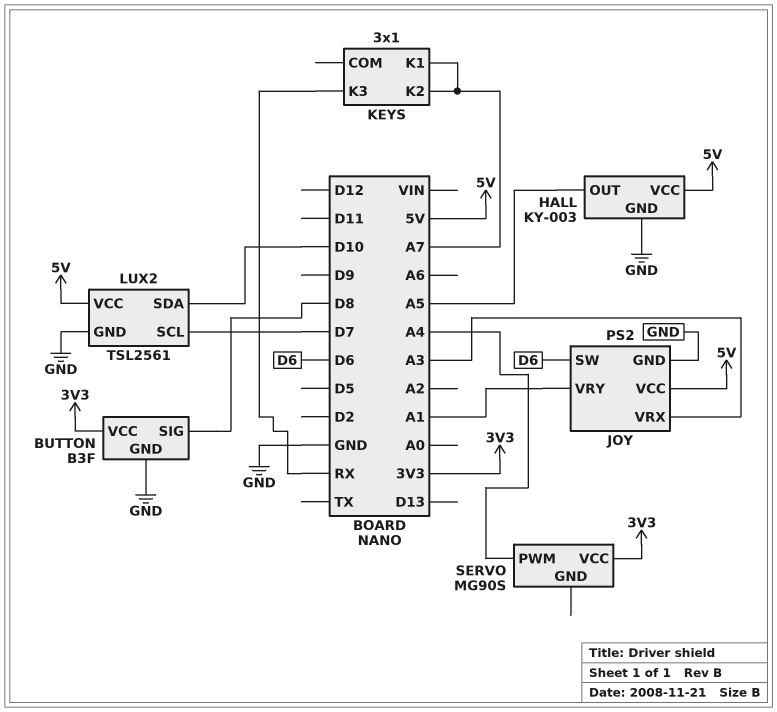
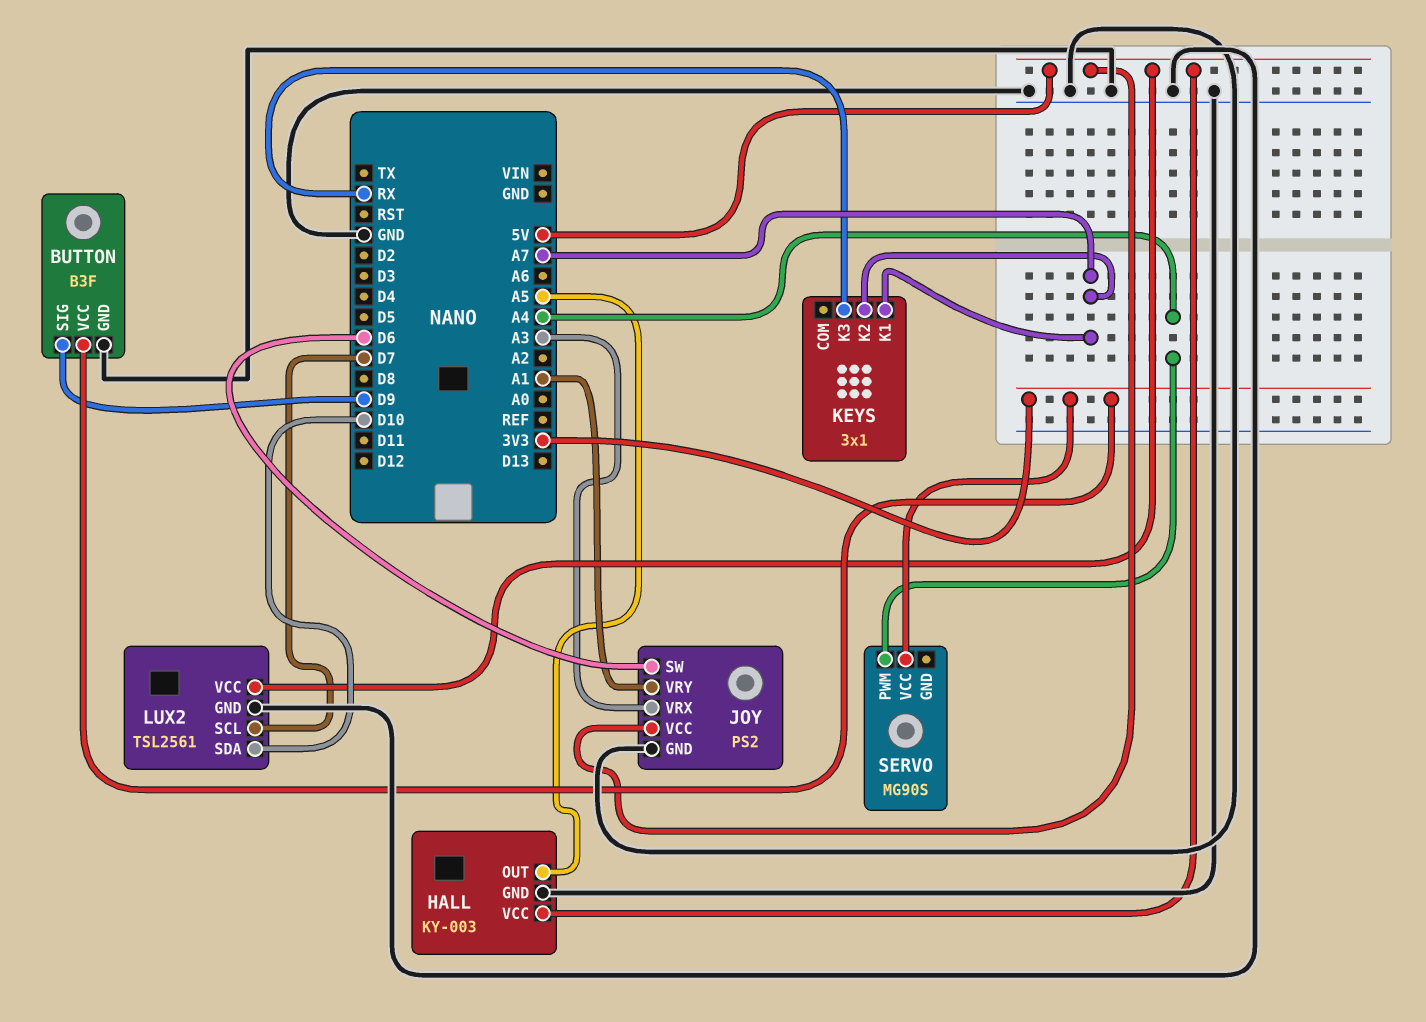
BUTTON pin SIG: D8 -> D9

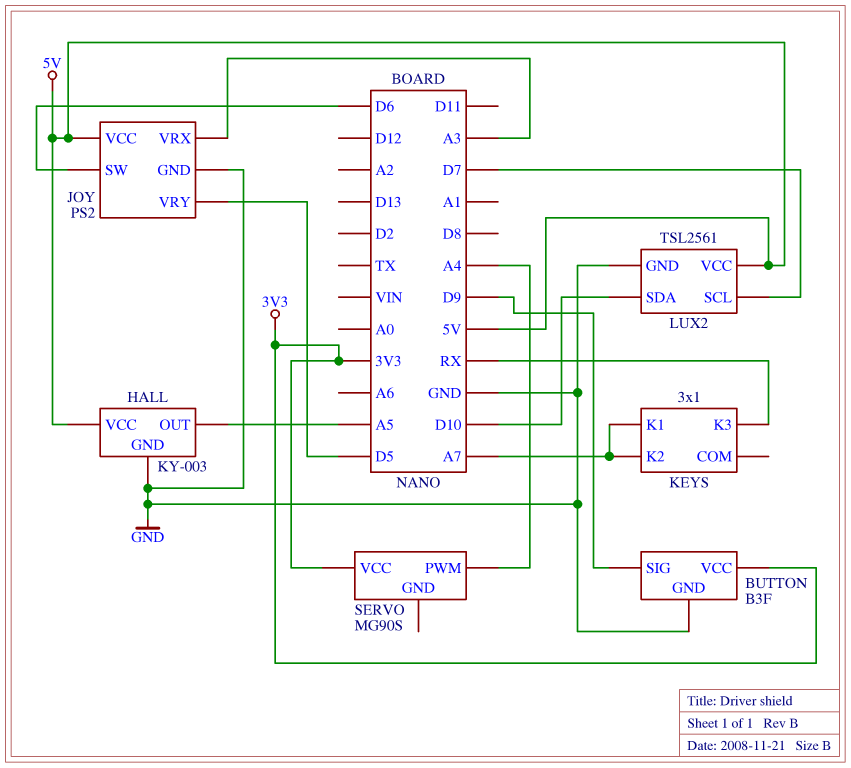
JOY pin VRY: A1 -> D5

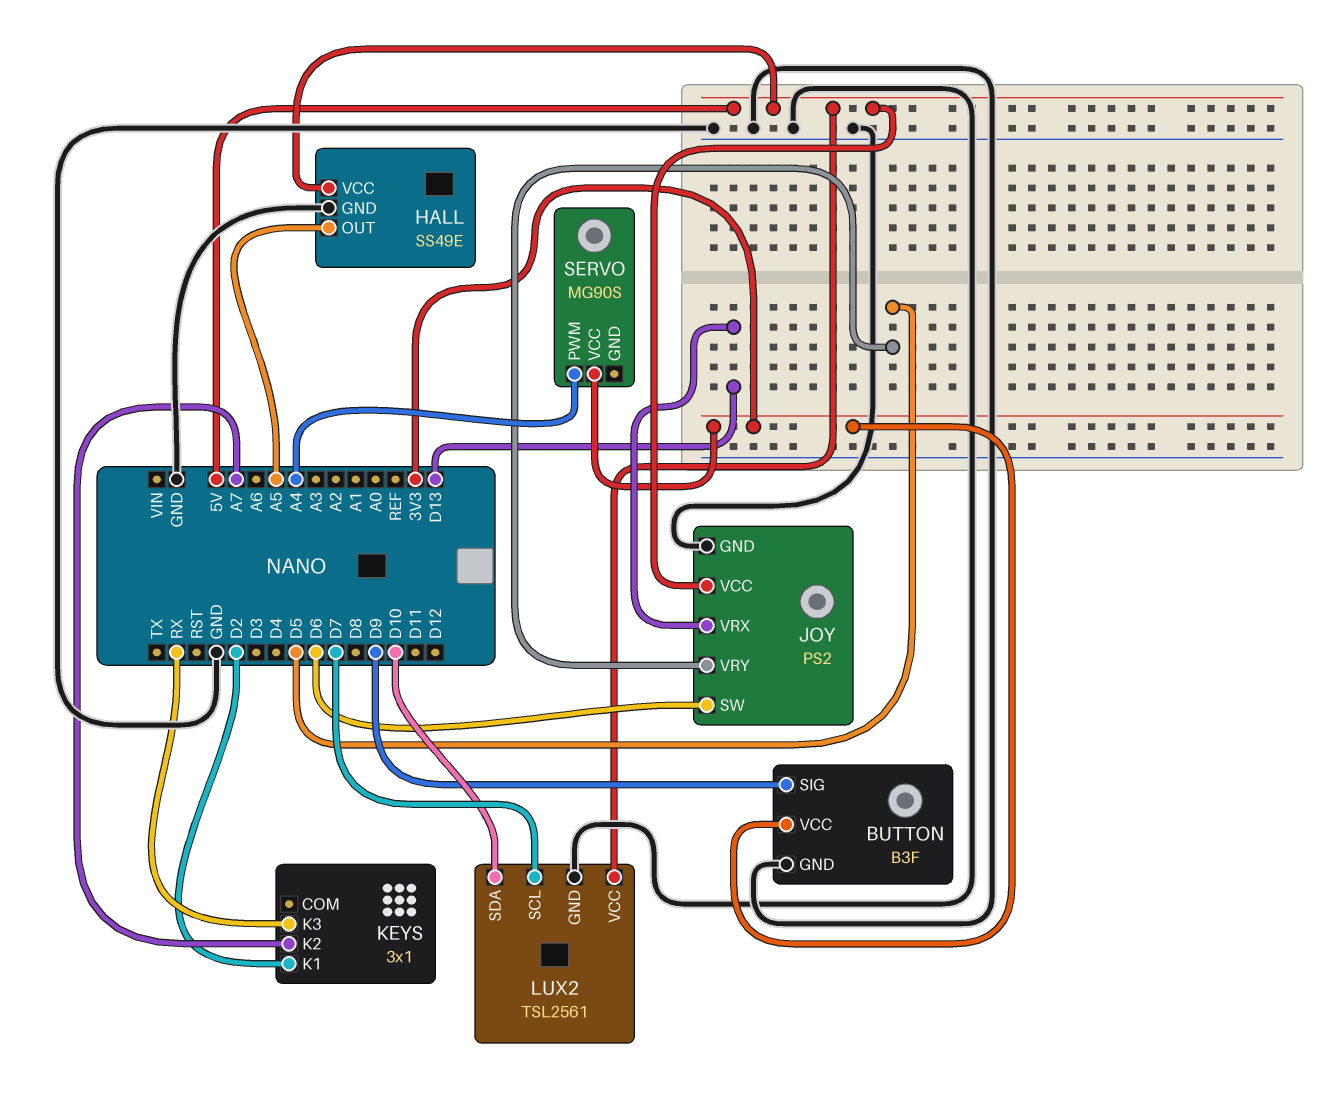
HALL: KY-003 -> SS49E
JOY pin VRX: A3 -> D13
KEYS pin K1: A7 -> D2

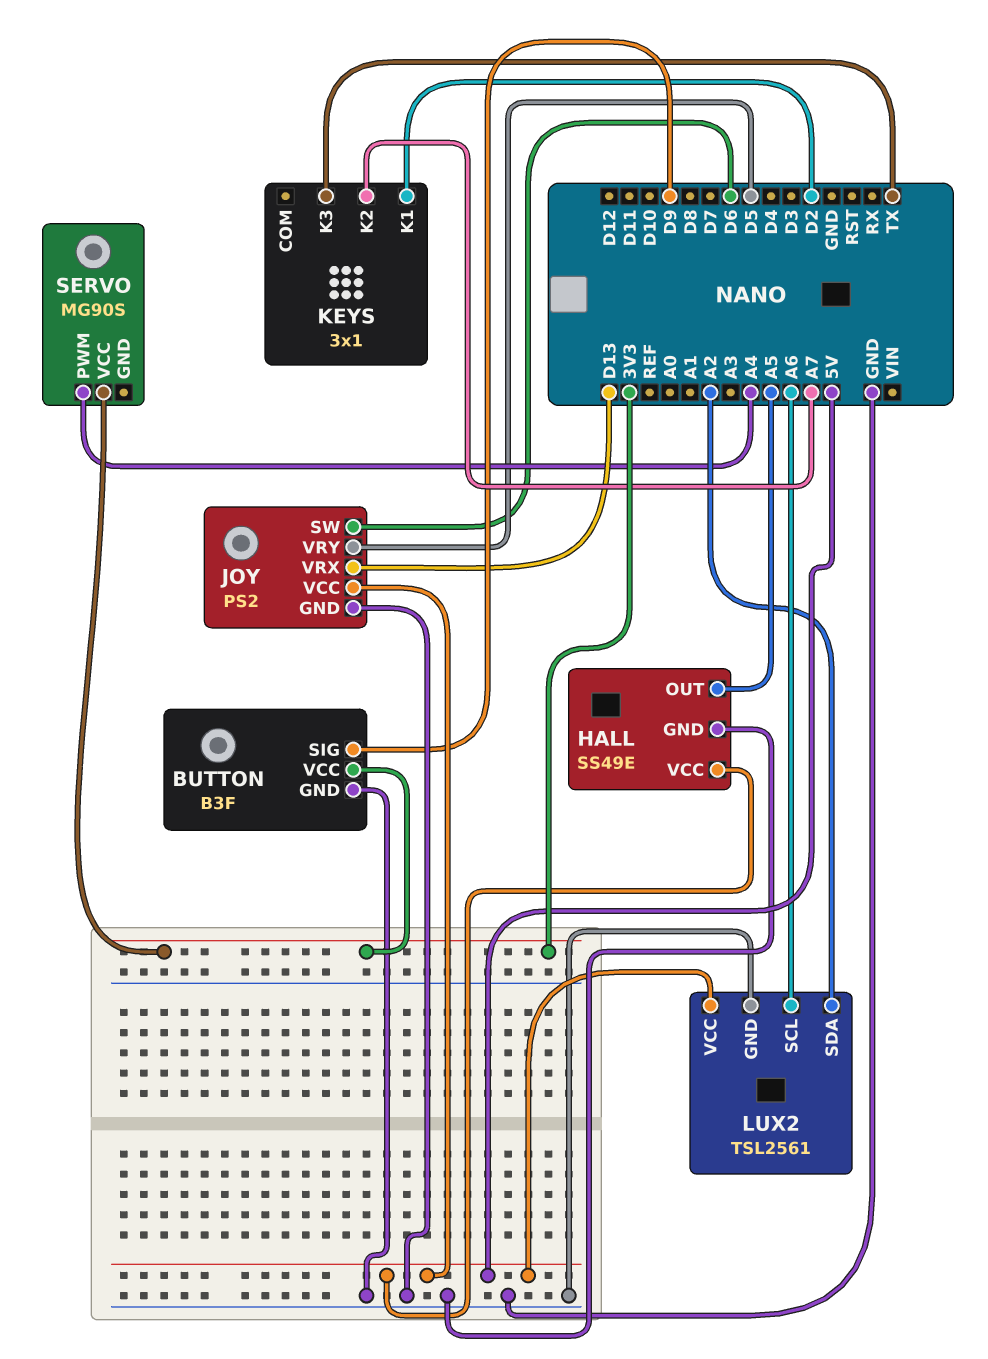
KEYS pin K3: RX -> TX
LUX2 pin SCL: D7 -> A6
LUX2 pin SDA: D10 -> A2

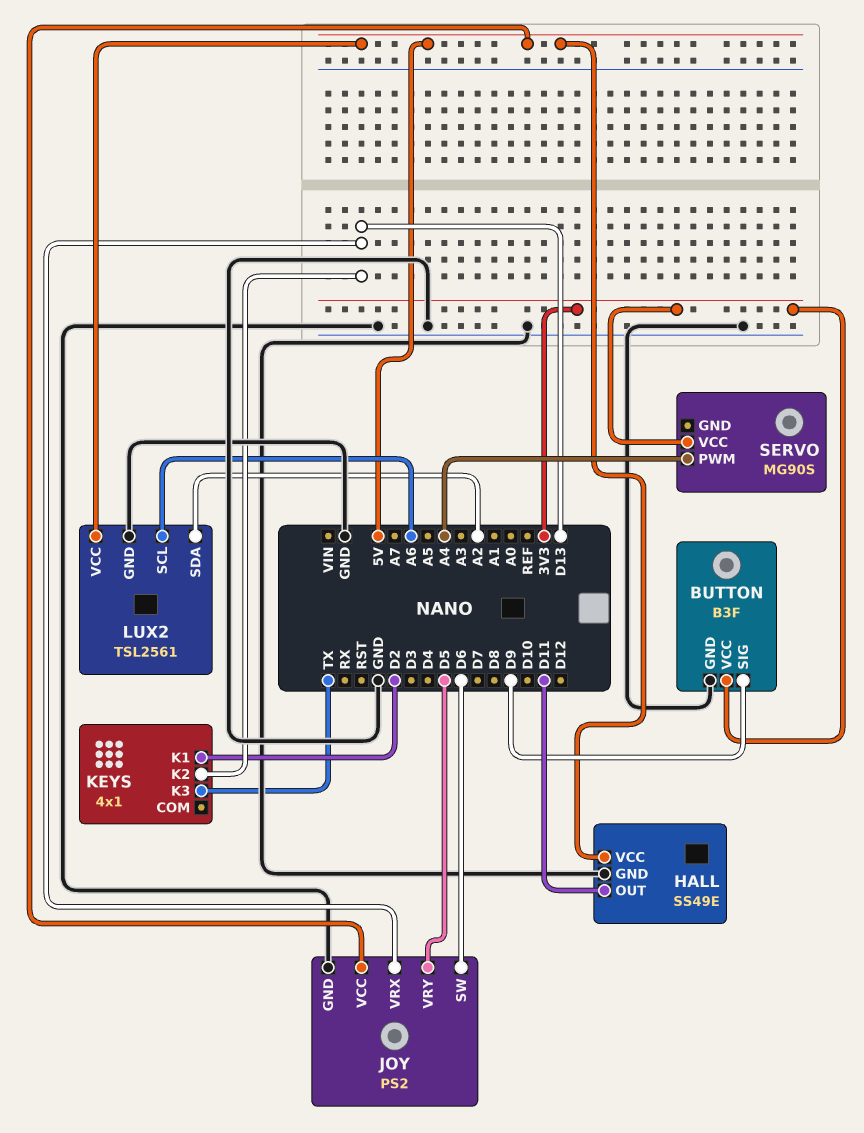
HALL pin OUT: A5 -> D11
KEYS: 3x1 -> 4x1
KEYS pin K2: A7 -> D13

